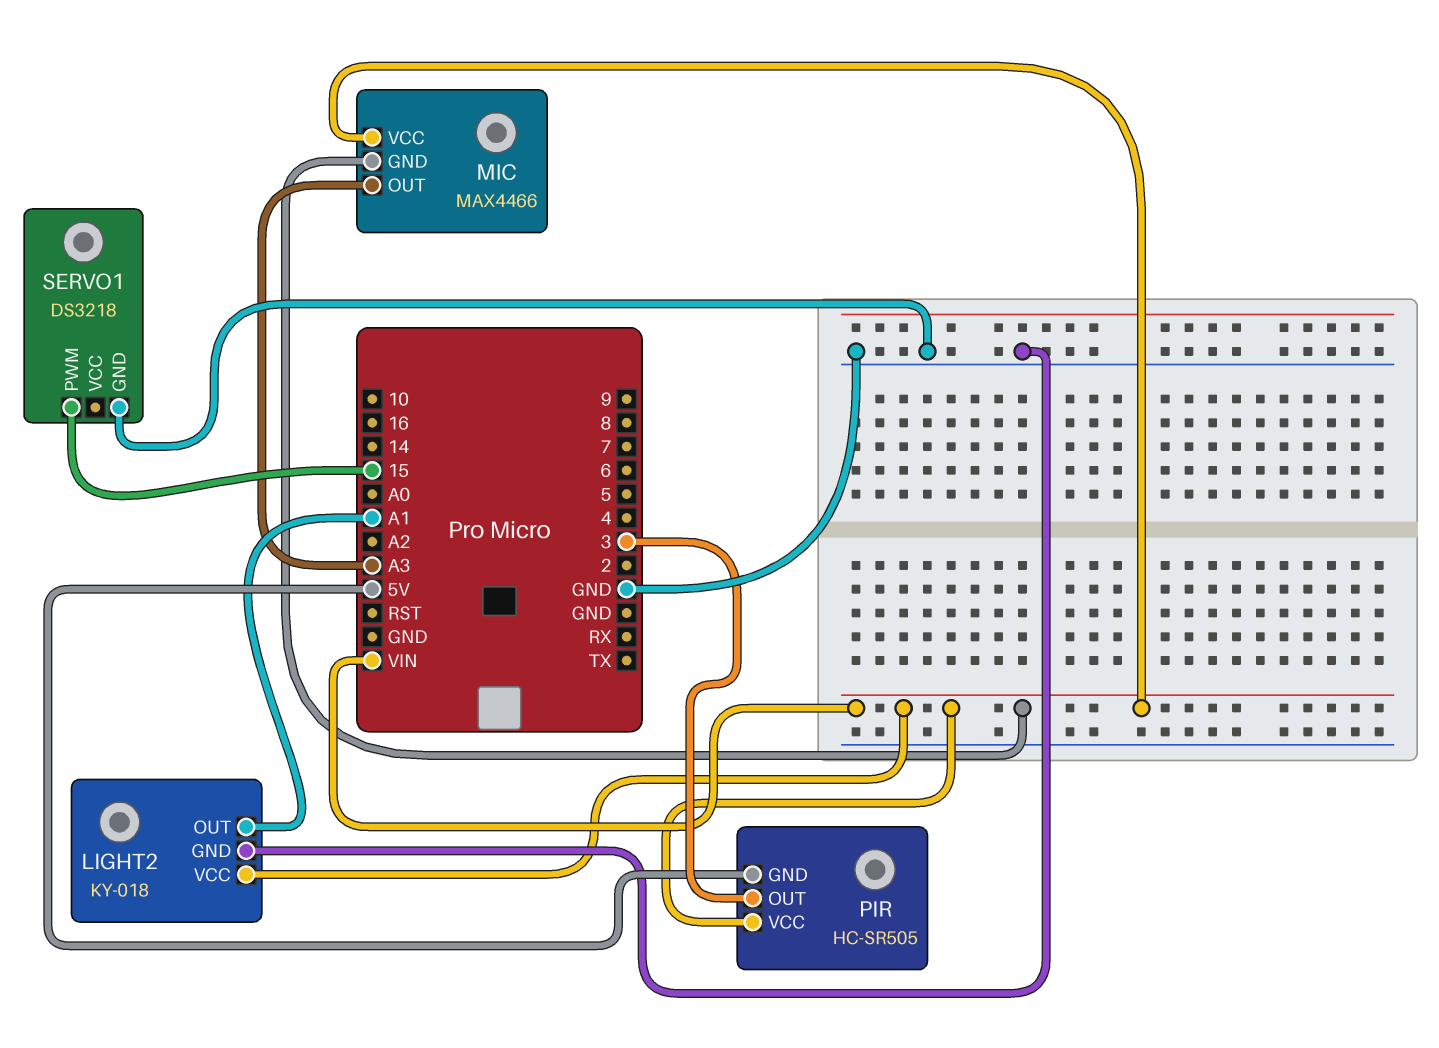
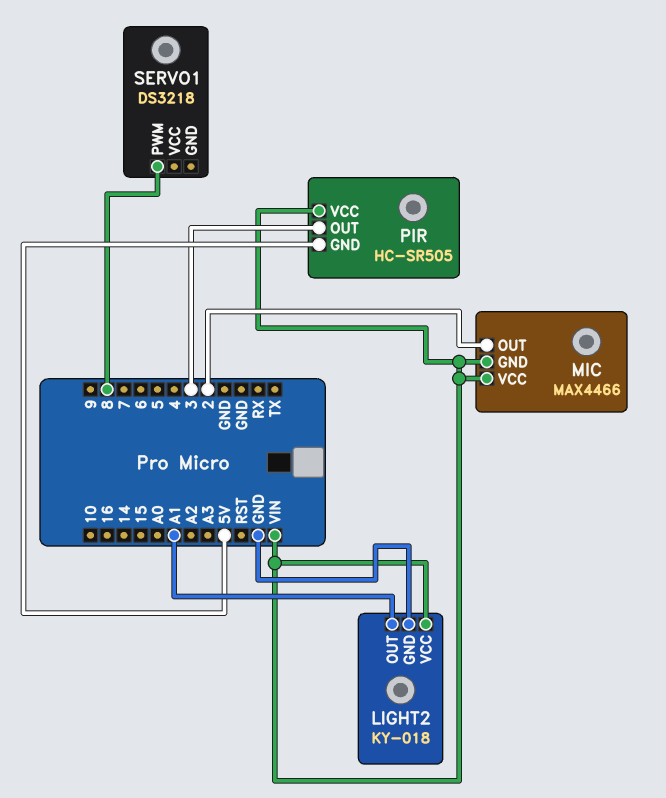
MIC pin OUT: A3 -> 2
SERVO1 pin GND: GND -> none
SERVO1 pin PWM: 15 -> 8

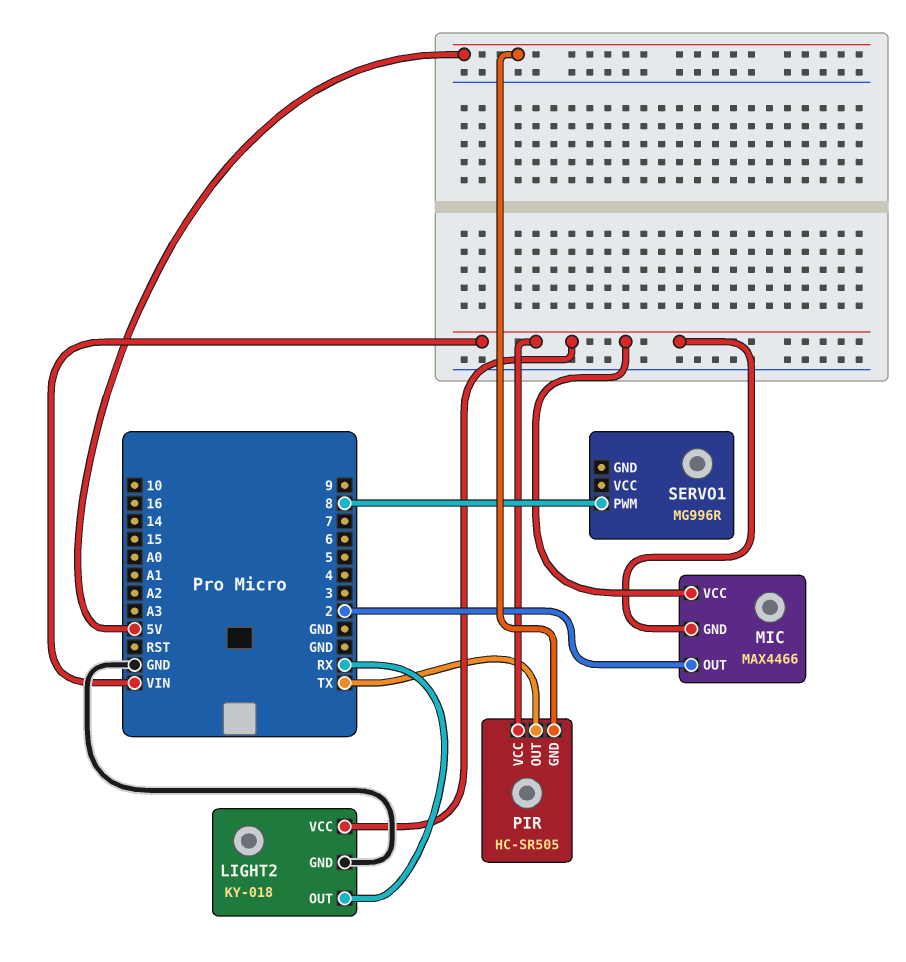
LIGHT2 pin OUT: A1 -> RX
PIR pin OUT: 3 -> TX
SERVO1: DS3218 -> MG996R

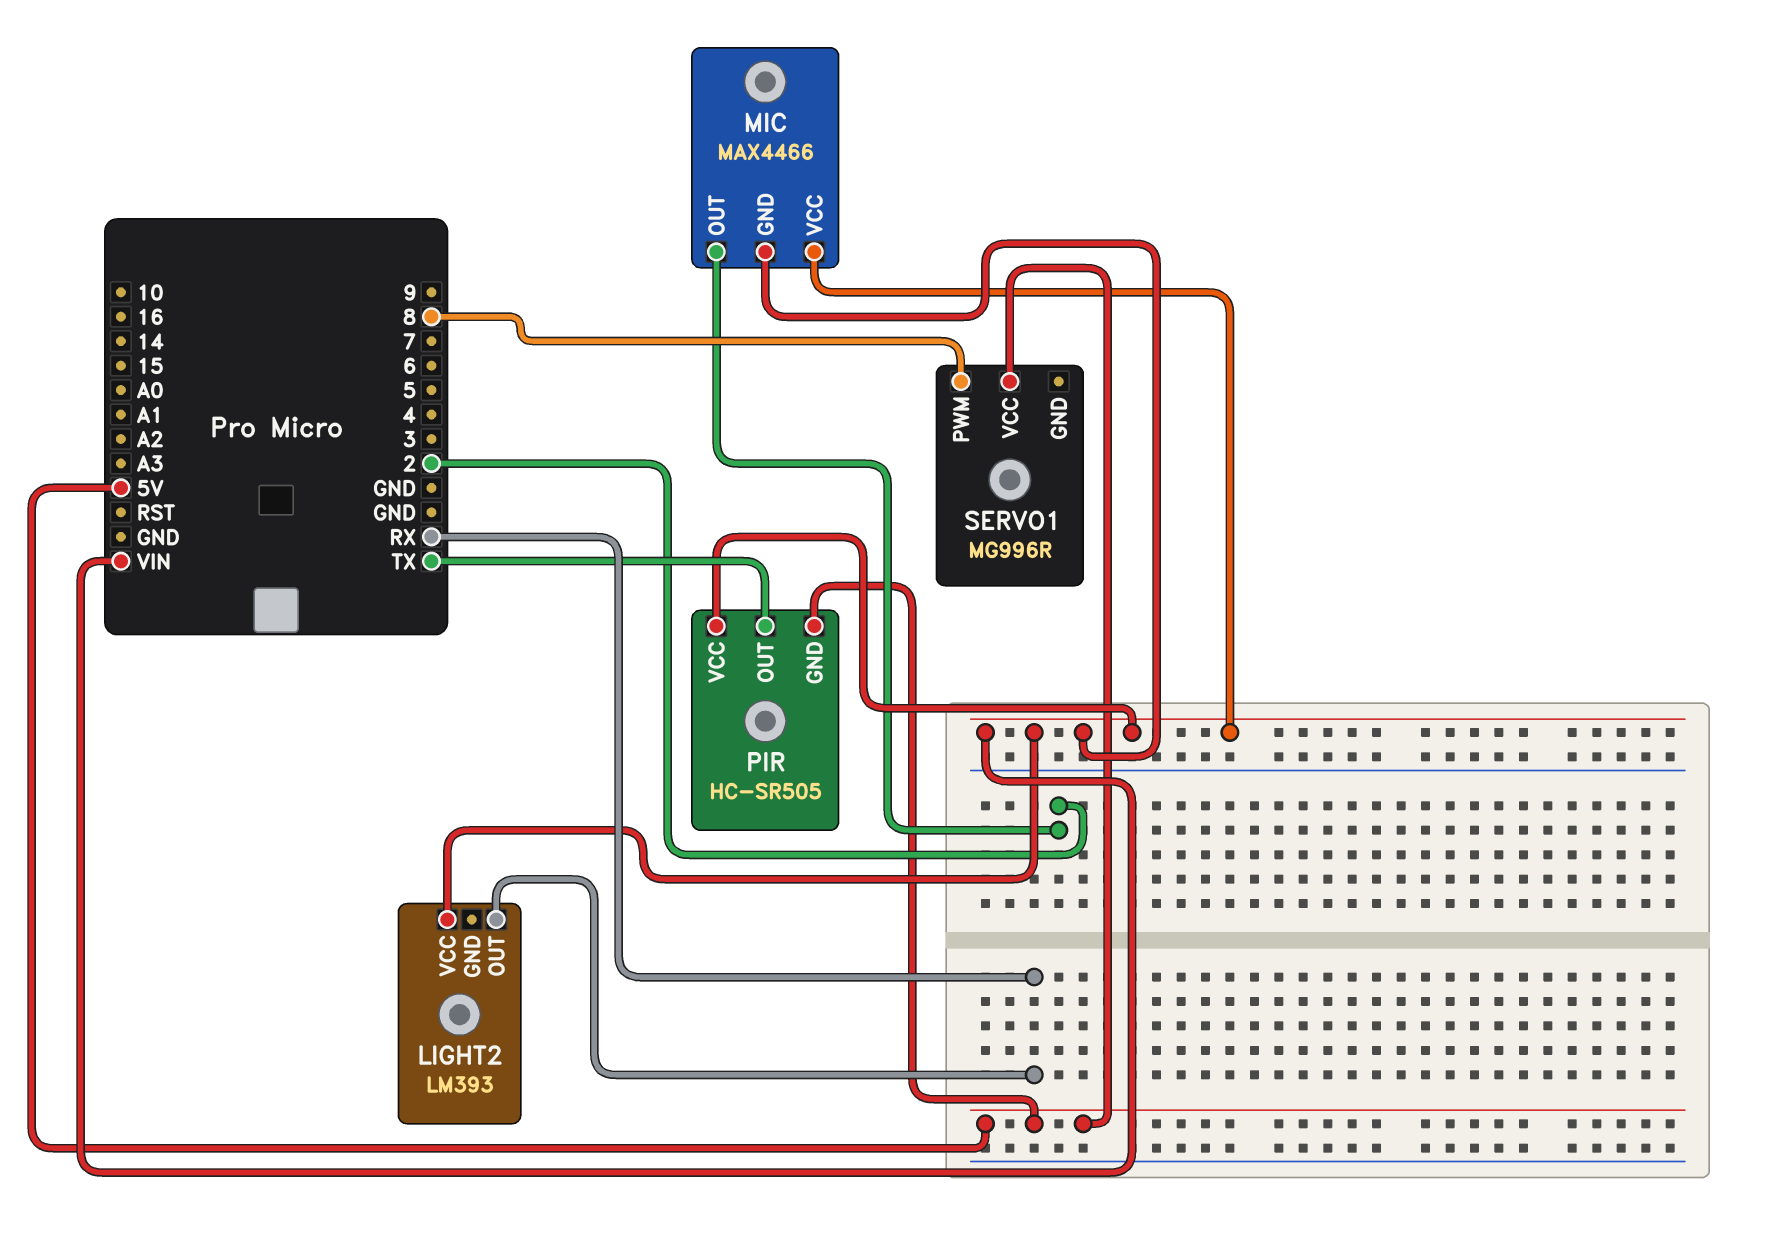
LIGHT2: KY-018 -> LM393
LIGHT2 pin GND: GND -> none
SERVO1 pin VCC: none -> 5V

